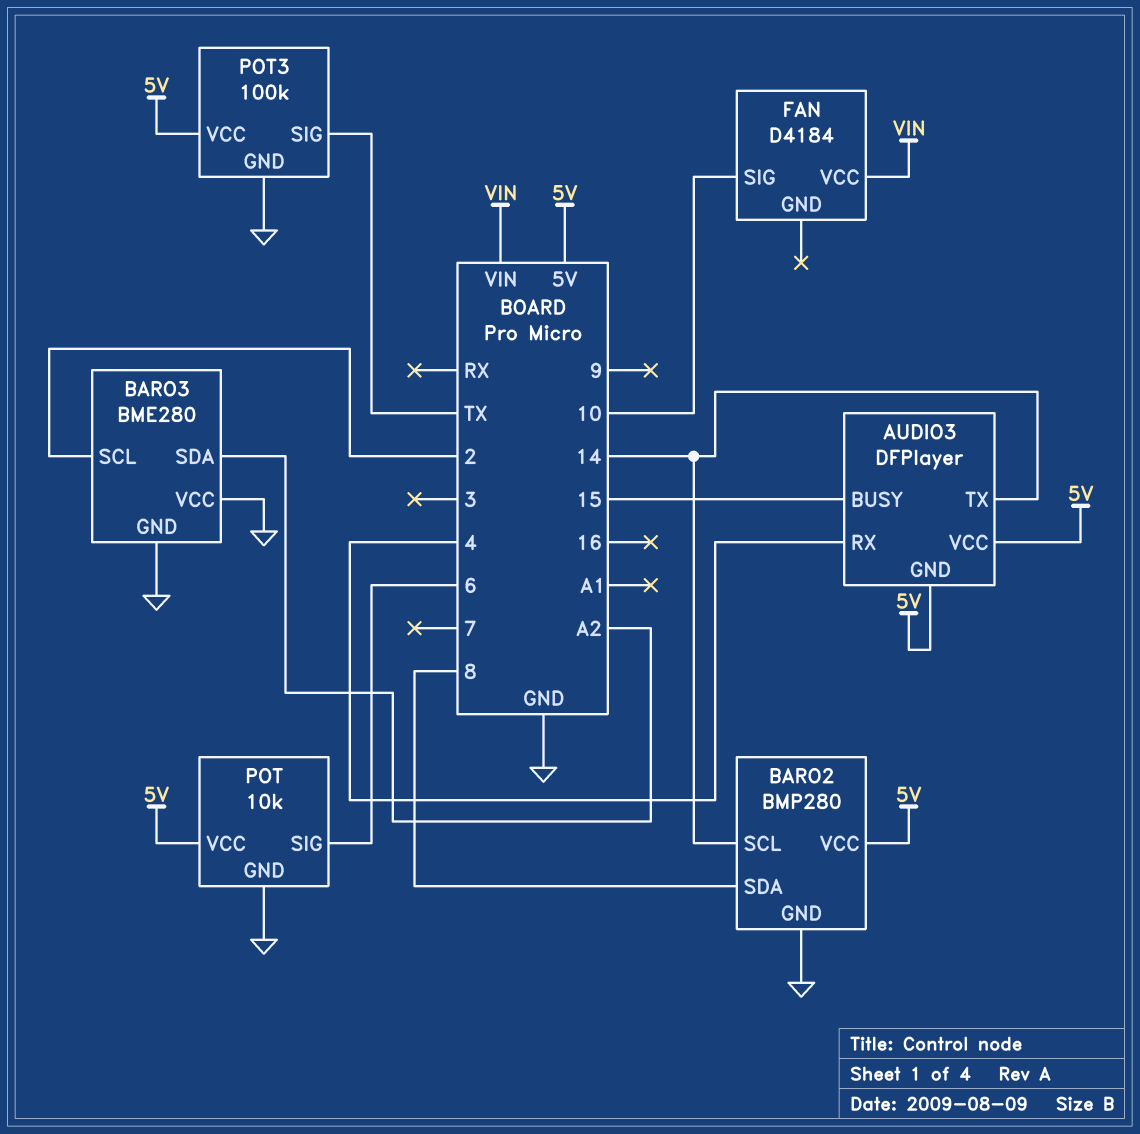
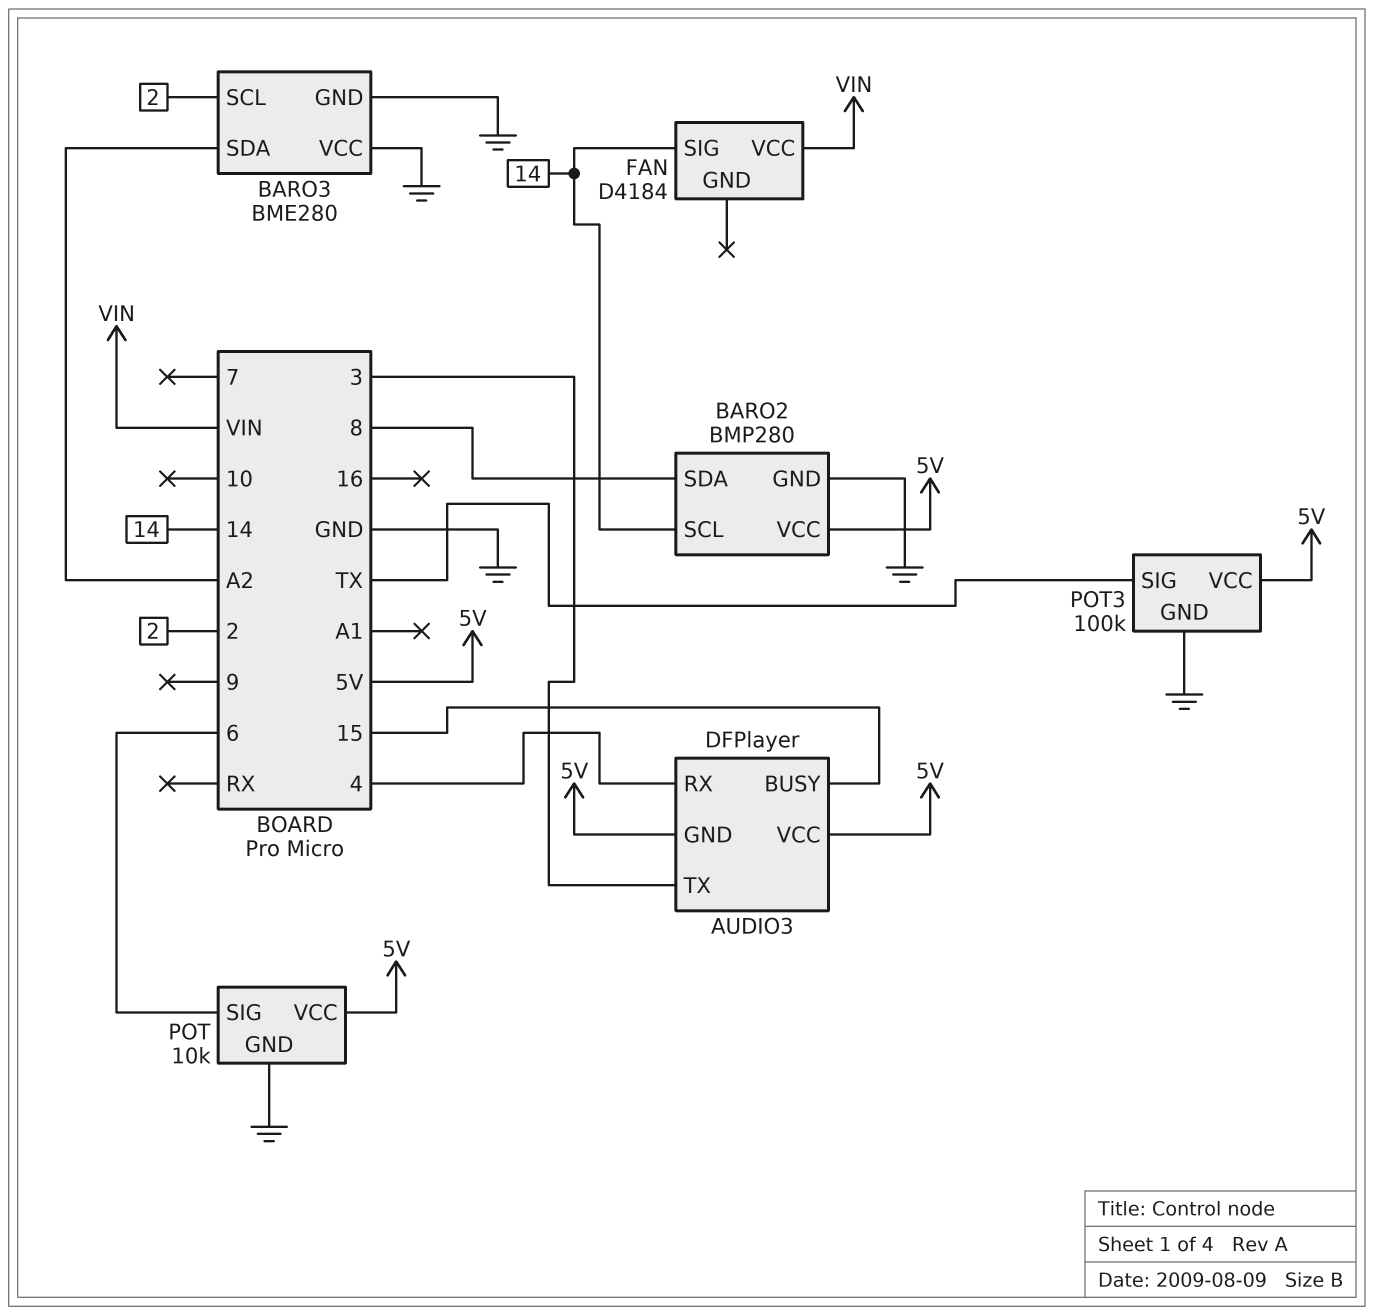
AUDIO3 pin TX: 14 -> 3
FAN pin SIG: 10 -> 14

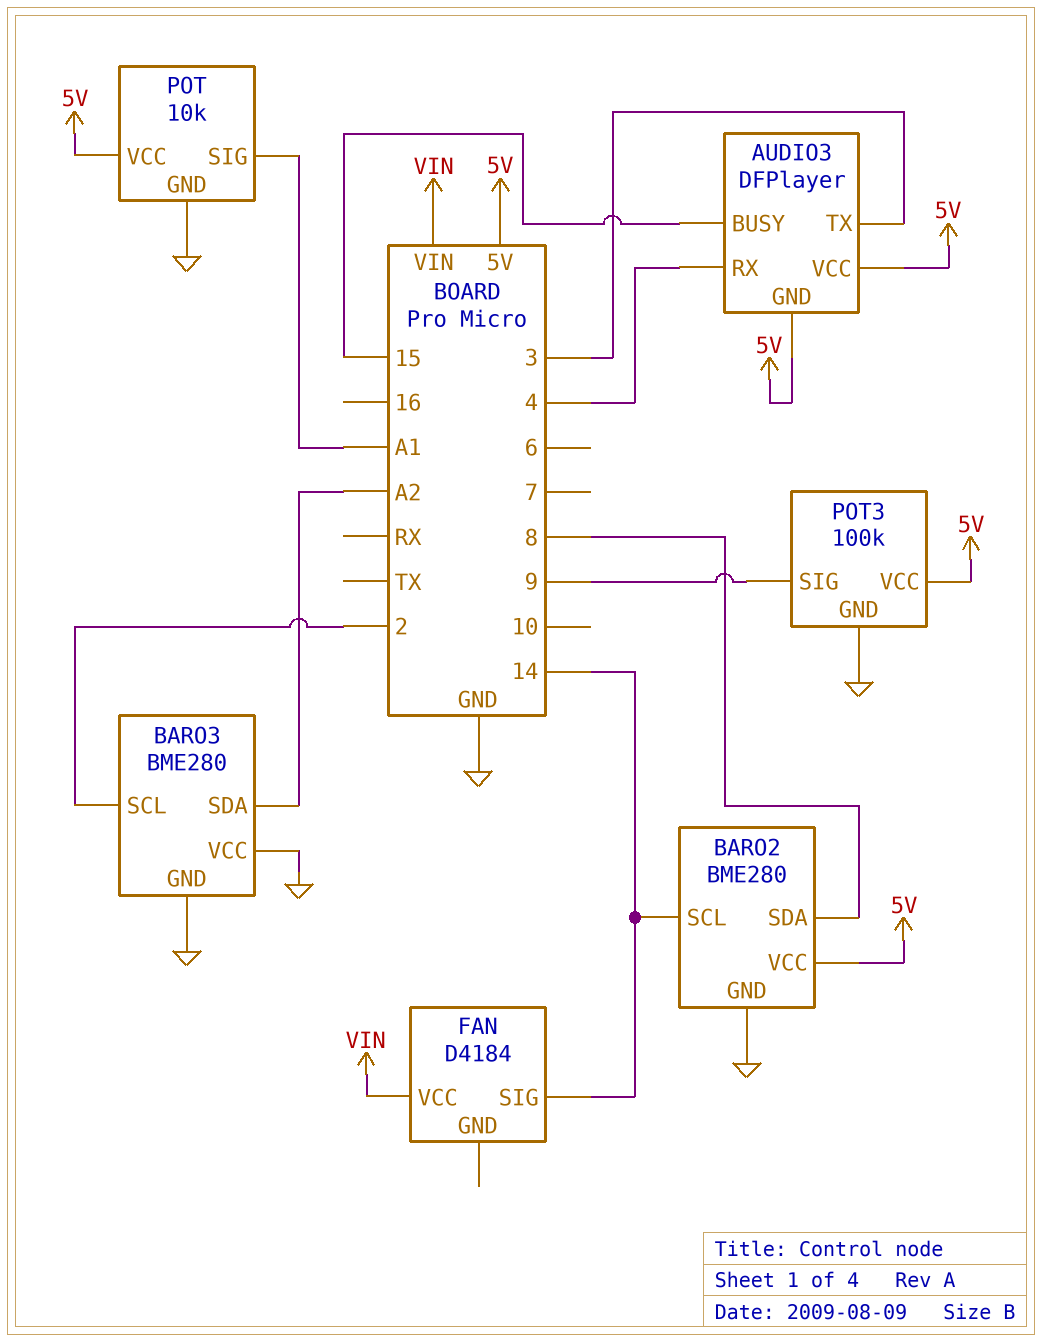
BARO2: BMP280 -> BME280
POT pin SIG: 6 -> A1
POT3 pin SIG: TX -> 9

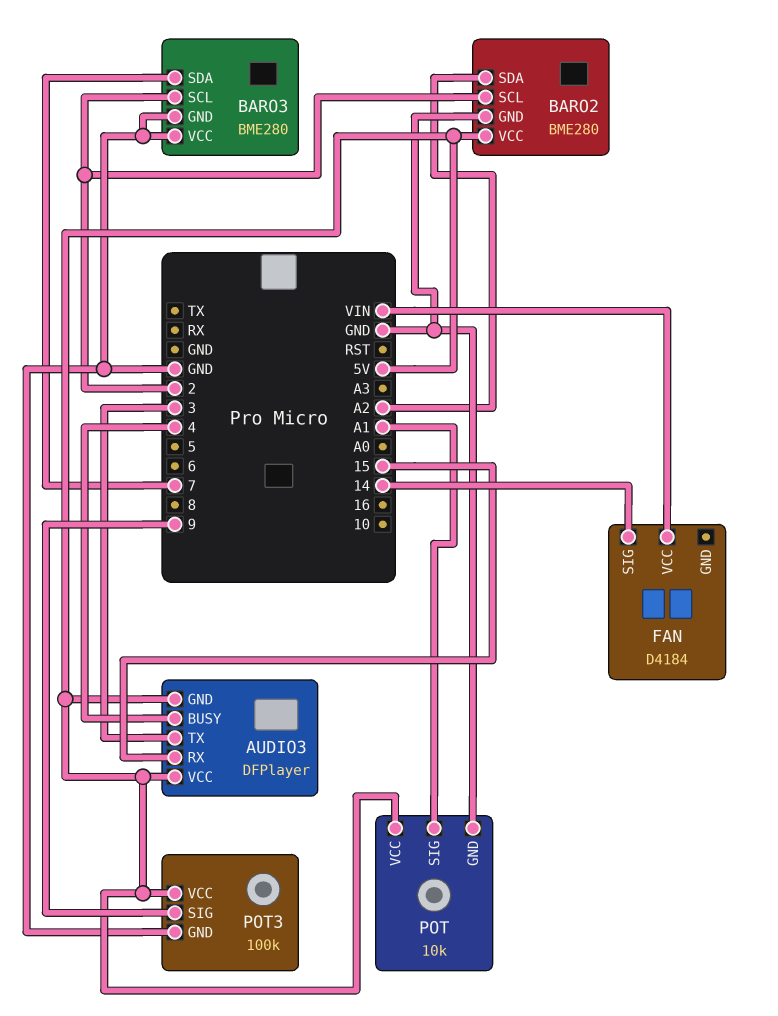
AUDIO3 pin BUSY: 15 -> 4
AUDIO3 pin RX: 4 -> 15
BARO2 pin SCL: 14 -> 2
BARO2 pin SDA: 8 -> A2
BARO3 pin SDA: A2 -> 7

